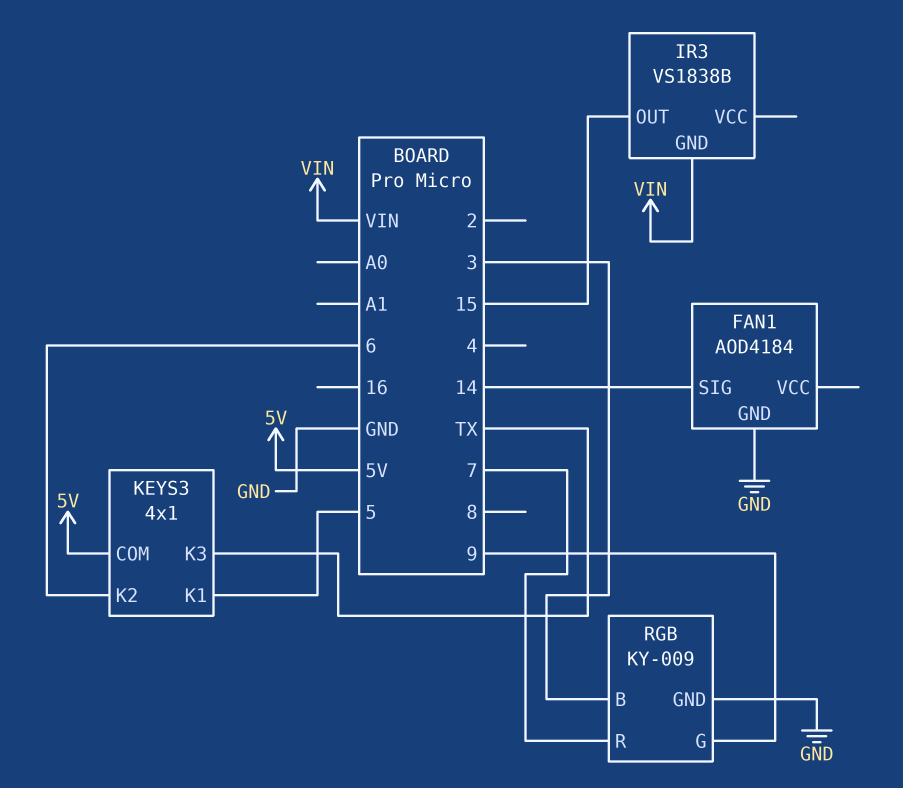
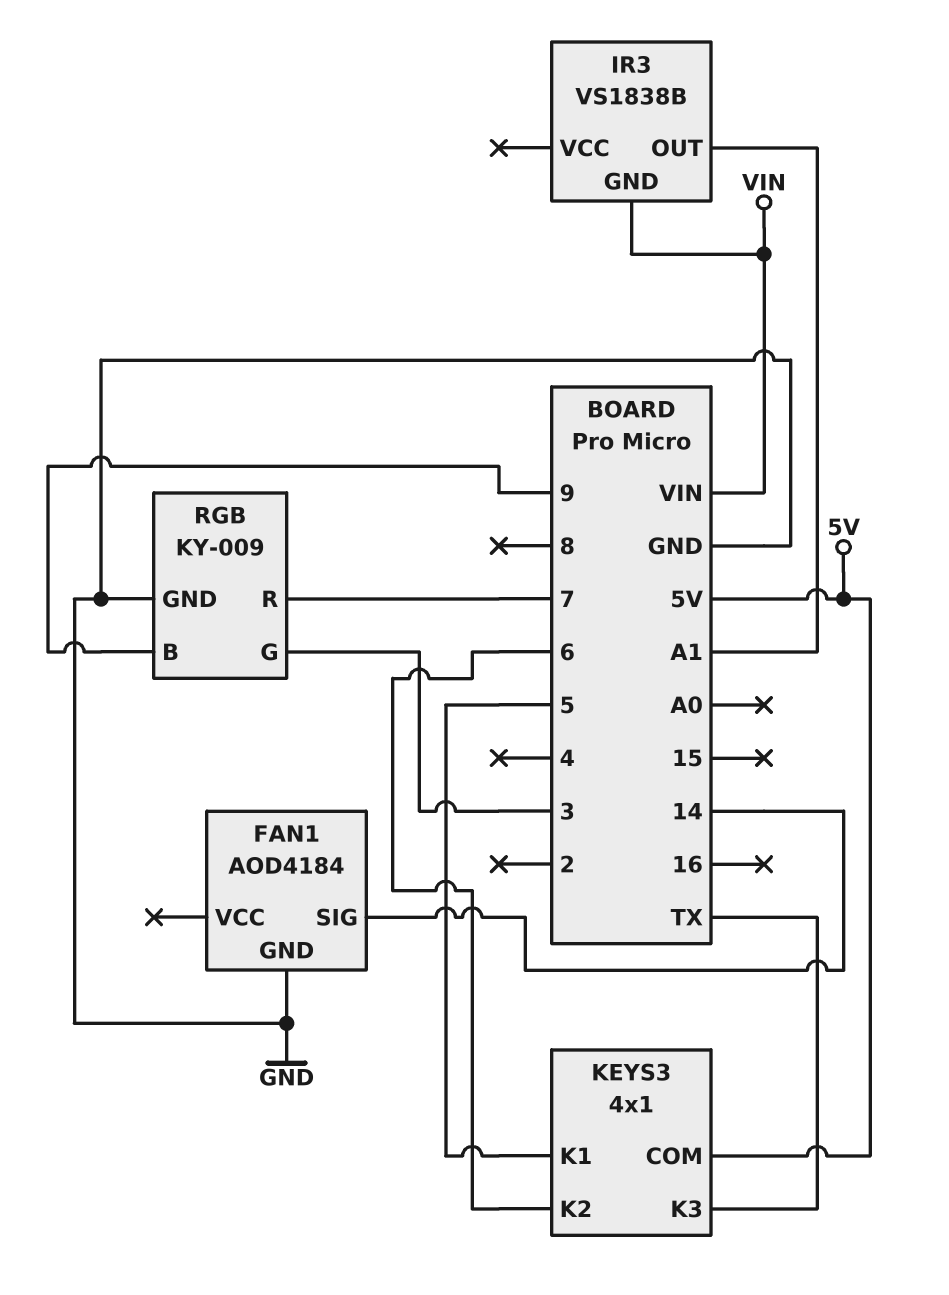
IR3 pin OUT: 15 -> A1
RGB pin B: 3 -> 9
RGB pin G: 9 -> 3

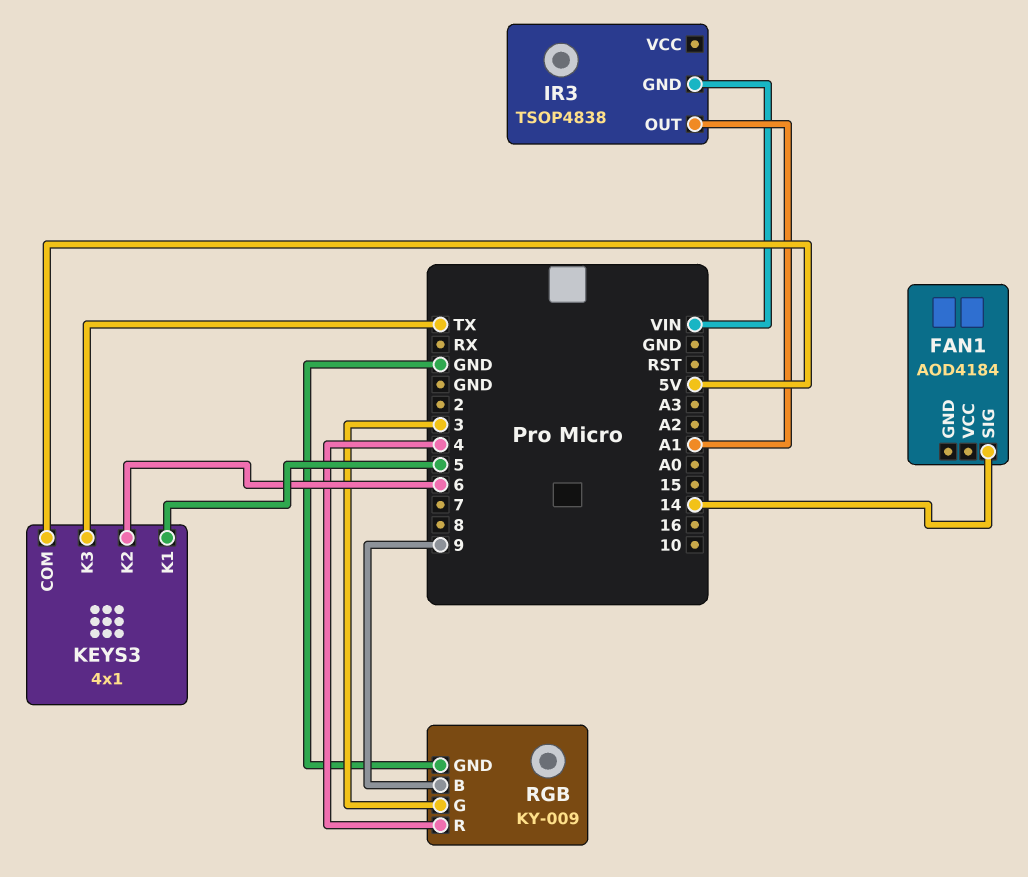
FAN1 pin GND: GND -> none
IR3: VS1838B -> TSOP4838
RGB pin R: 7 -> 4

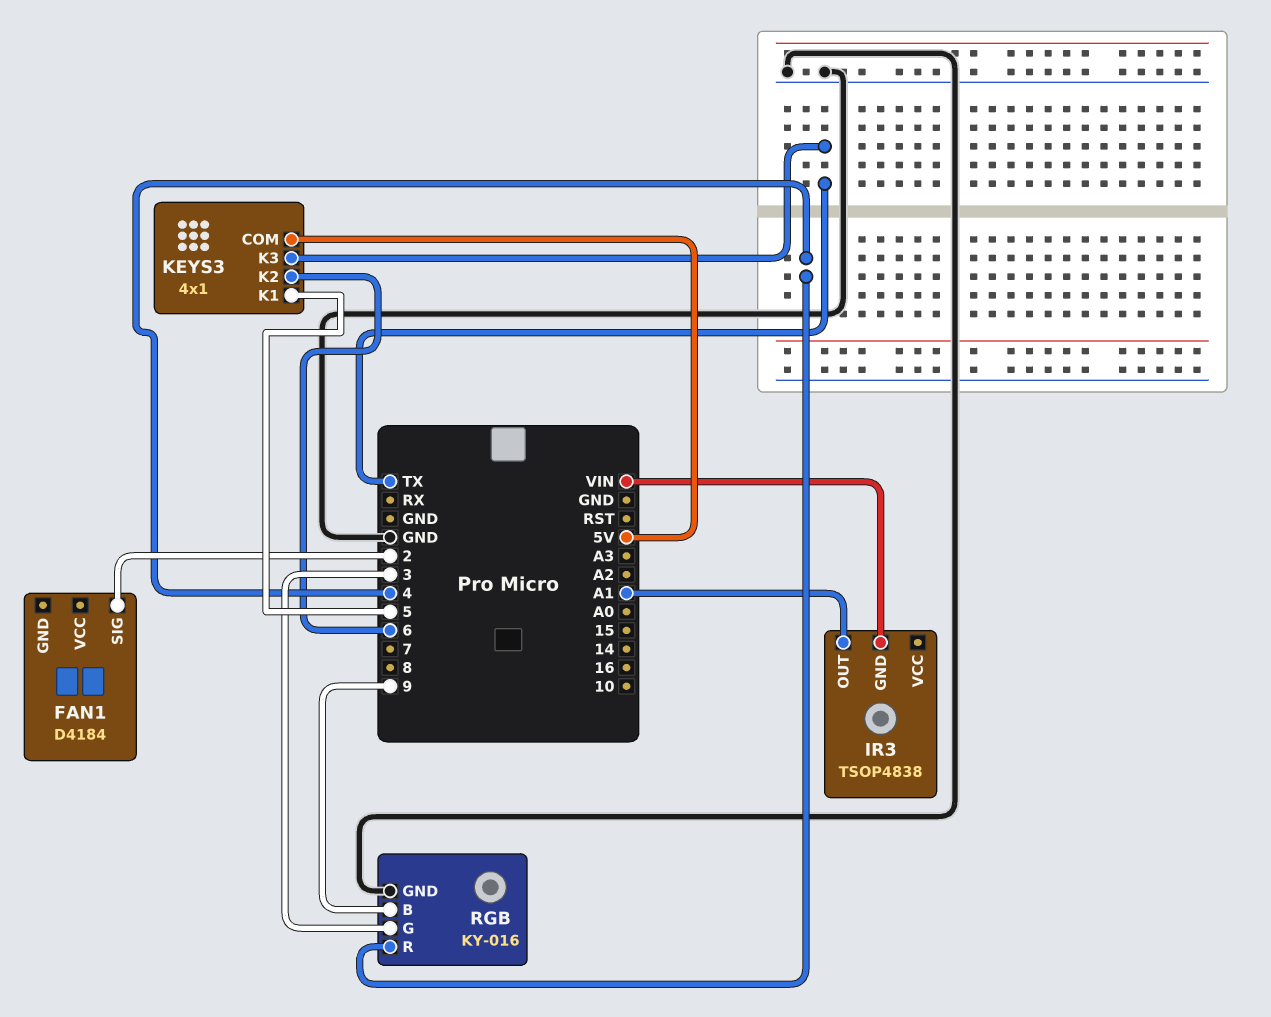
FAN1: AOD4184 -> D4184
FAN1 pin SIG: 14 -> 2
RGB: KY-009 -> KY-016

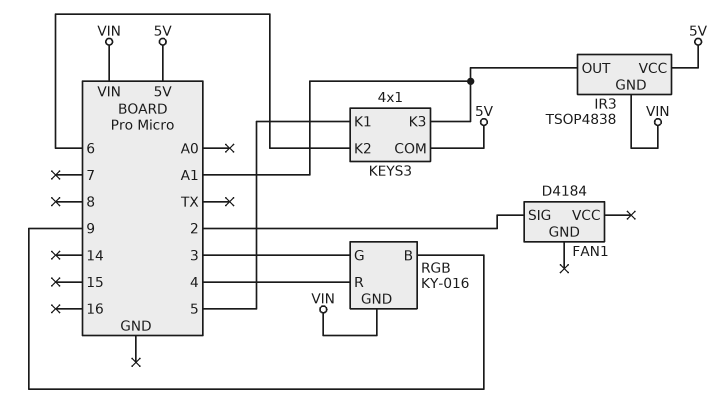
IR3 pin VCC: none -> 5V
KEYS3 pin K3: TX -> A1
RGB pin GND: GND -> VIN

